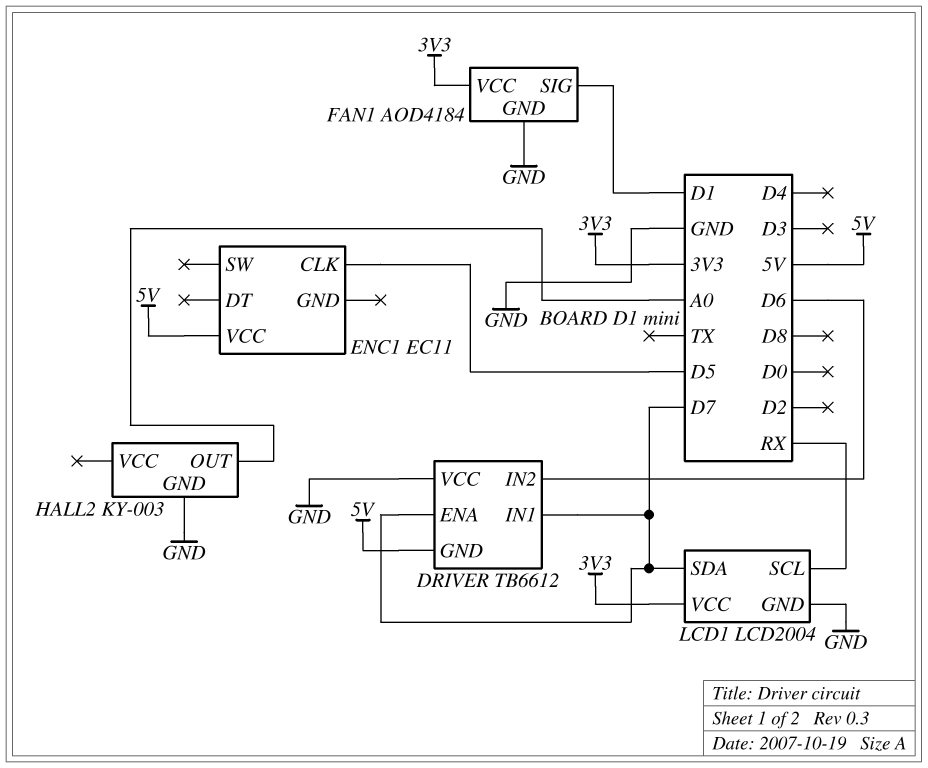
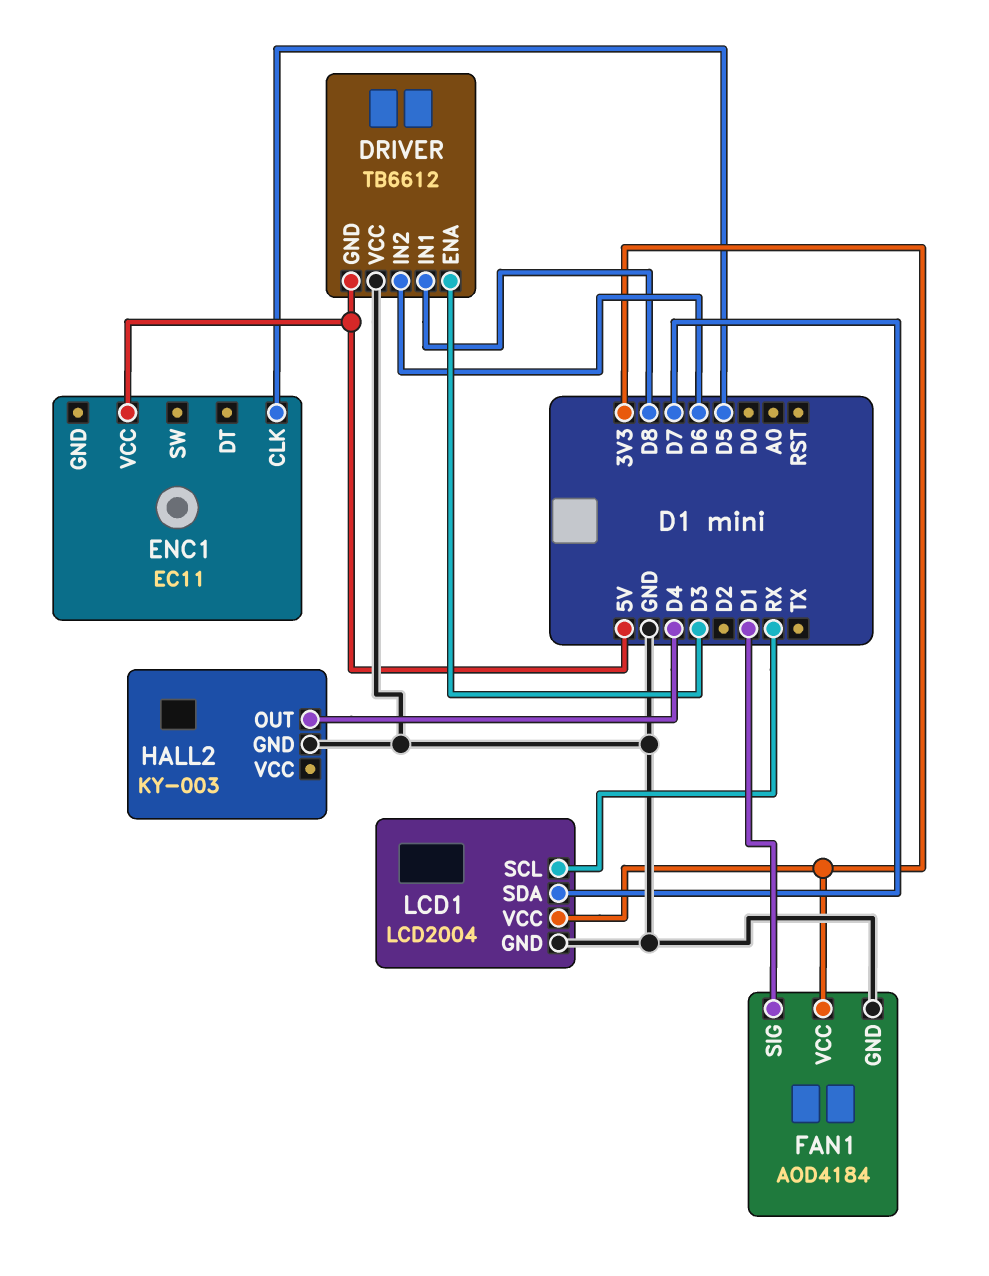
DRIVER pin ENA: D7 -> D3
DRIVER pin IN1: D7 -> D8
HALL2 pin OUT: A0 -> D4

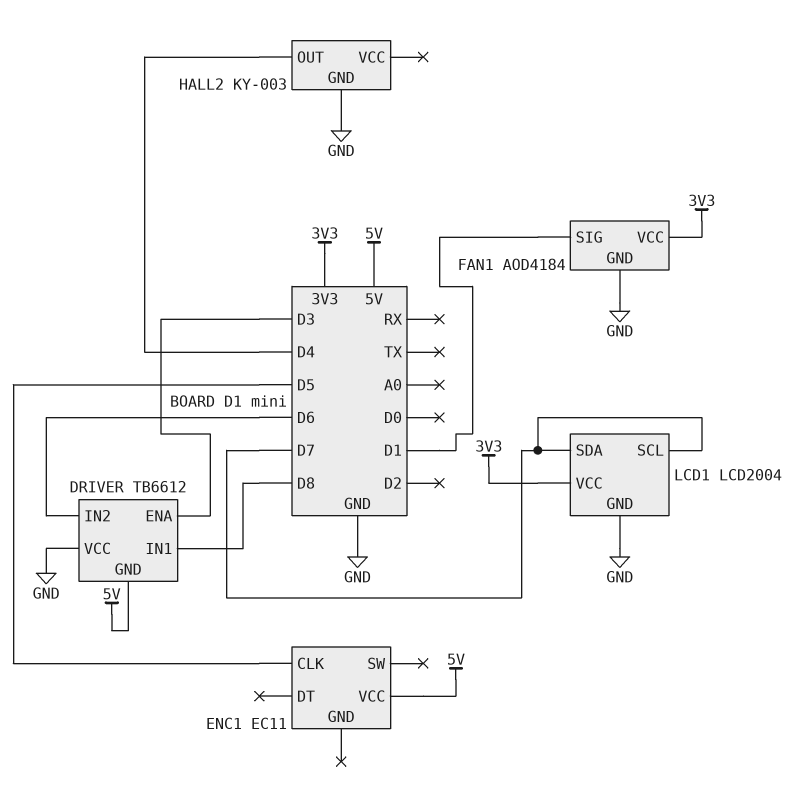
LCD1 pin SCL: RX -> D7

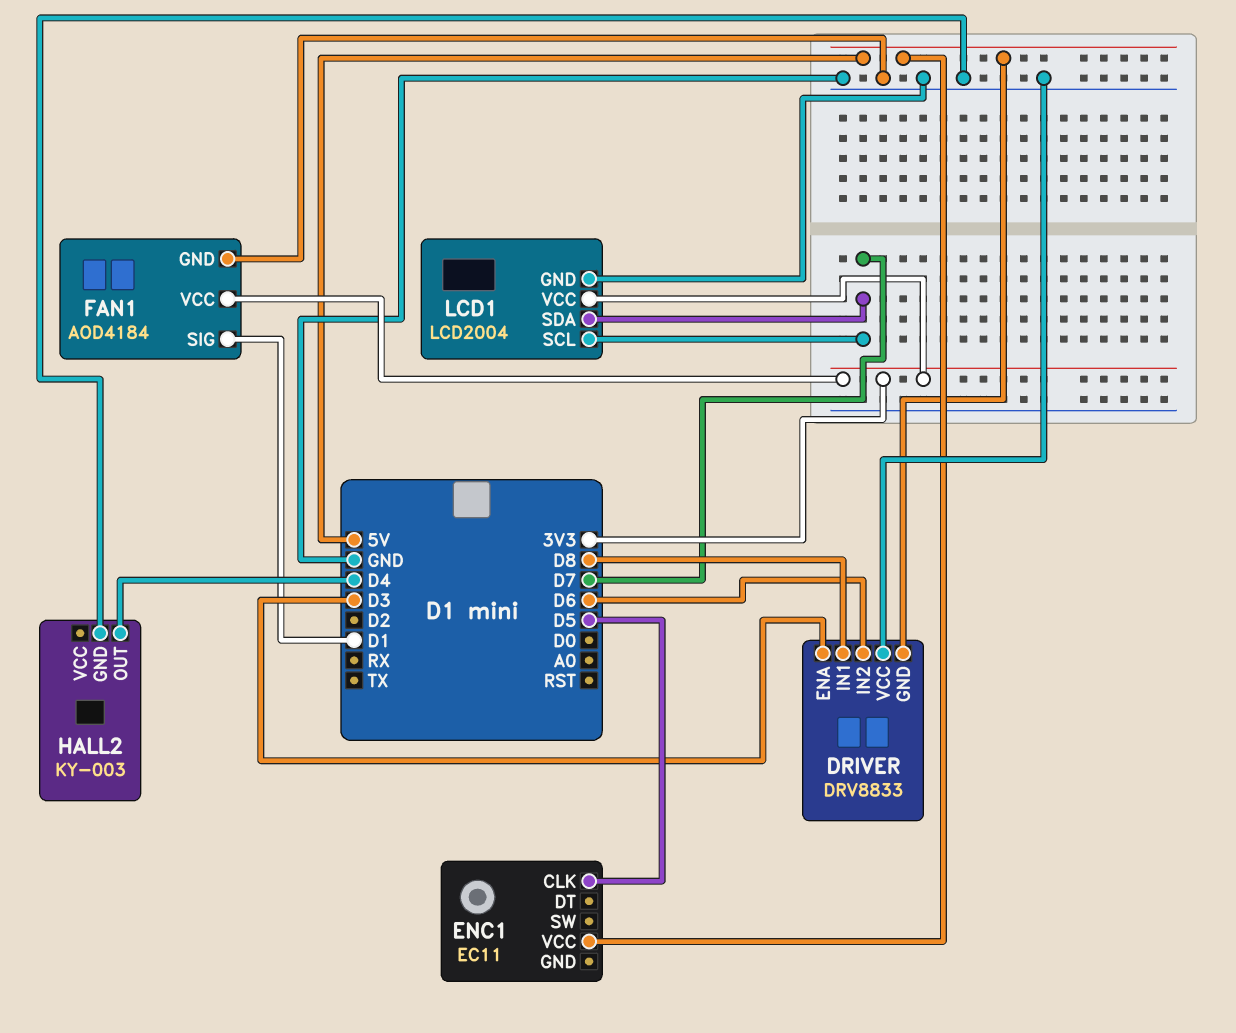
DRIVER: TB6612 -> DRV8833

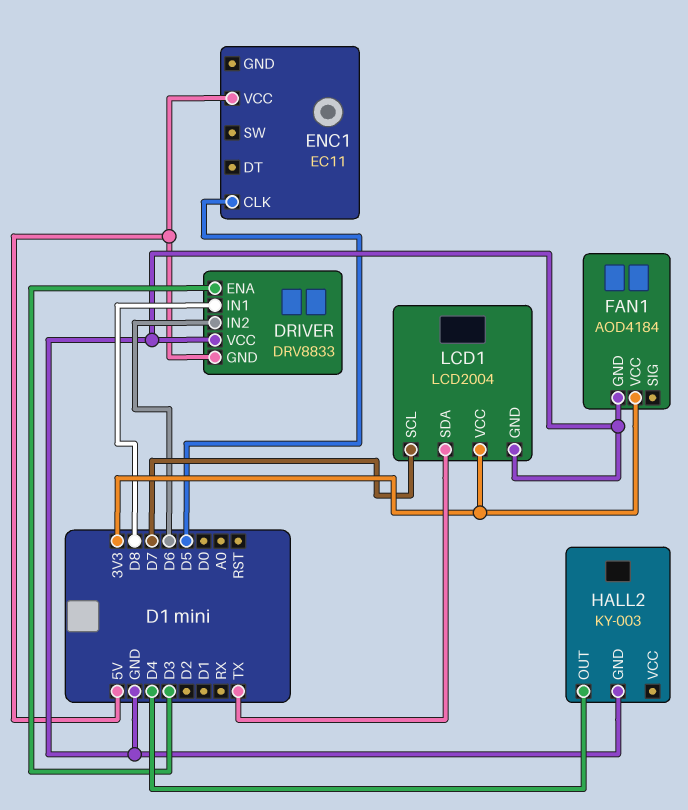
FAN1 pin SIG: D1 -> none
LCD1 pin SDA: D7 -> TX

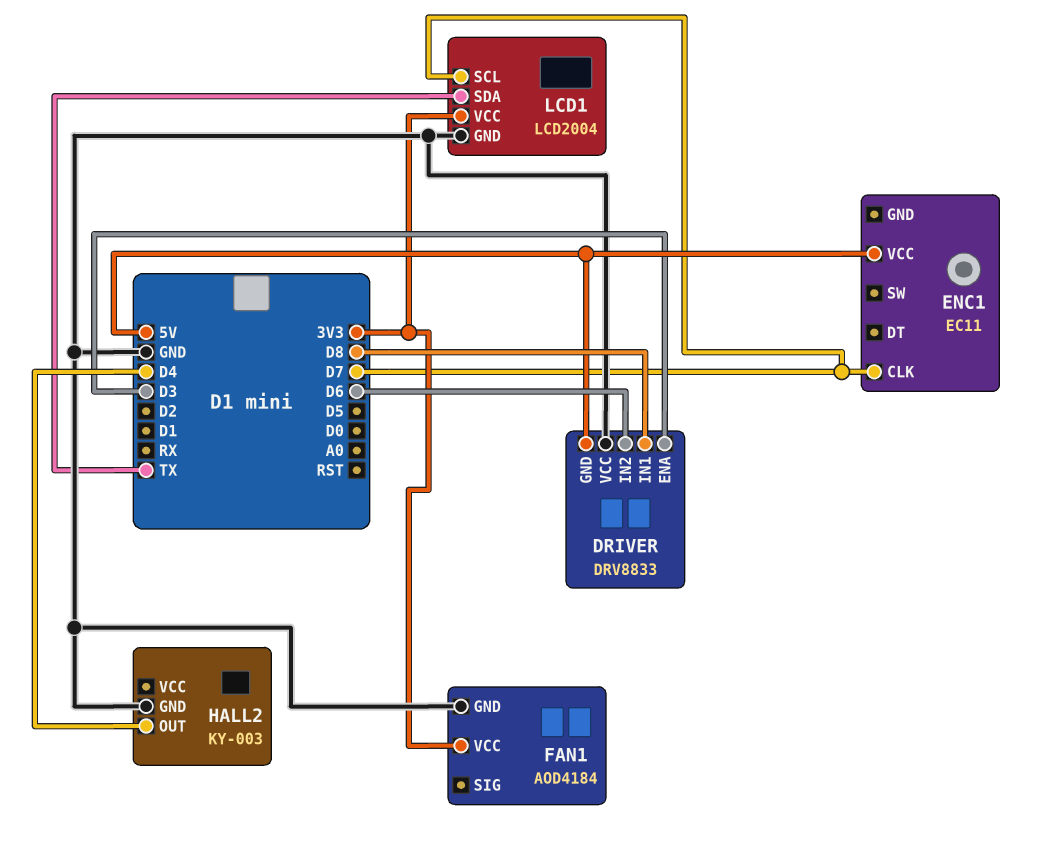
ENC1 pin CLK: D5 -> D7

